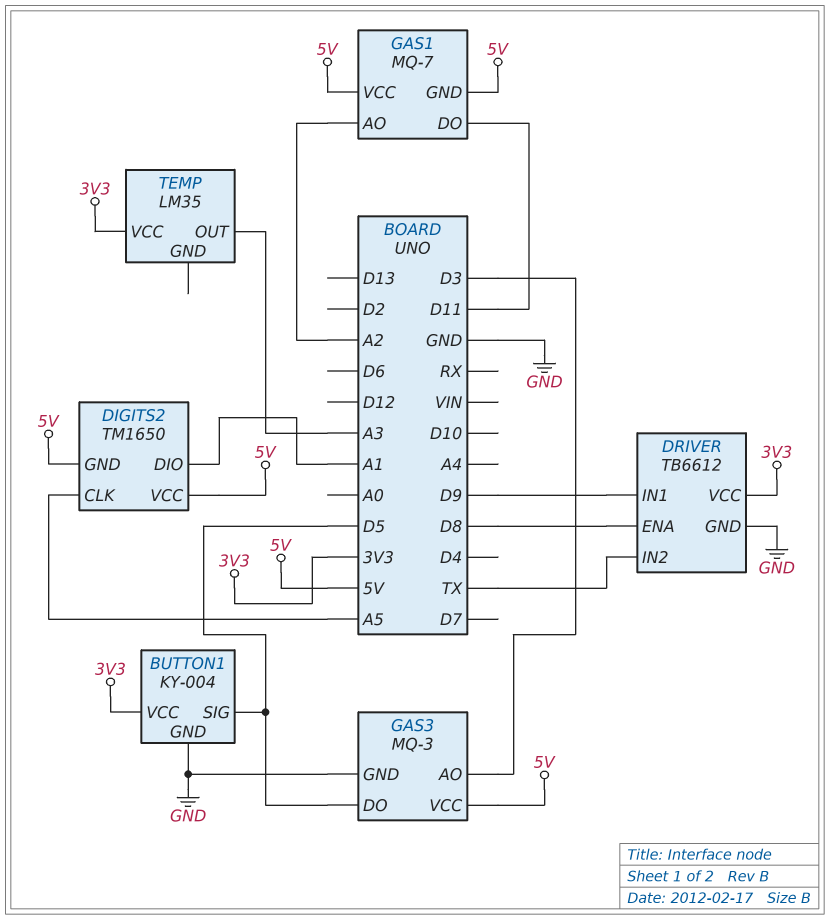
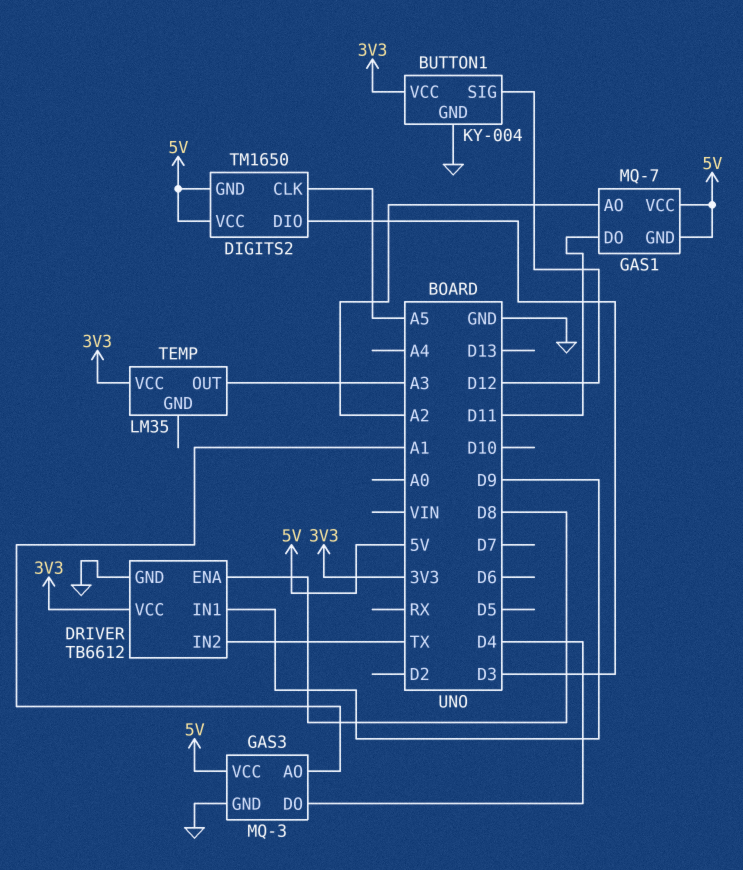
BUTTON1 pin SIG: D5 -> D12
DIGITS2 pin DIO: A1 -> D3
GAS3 pin AO: D3 -> A1
GAS3 pin DO: D5 -> D4

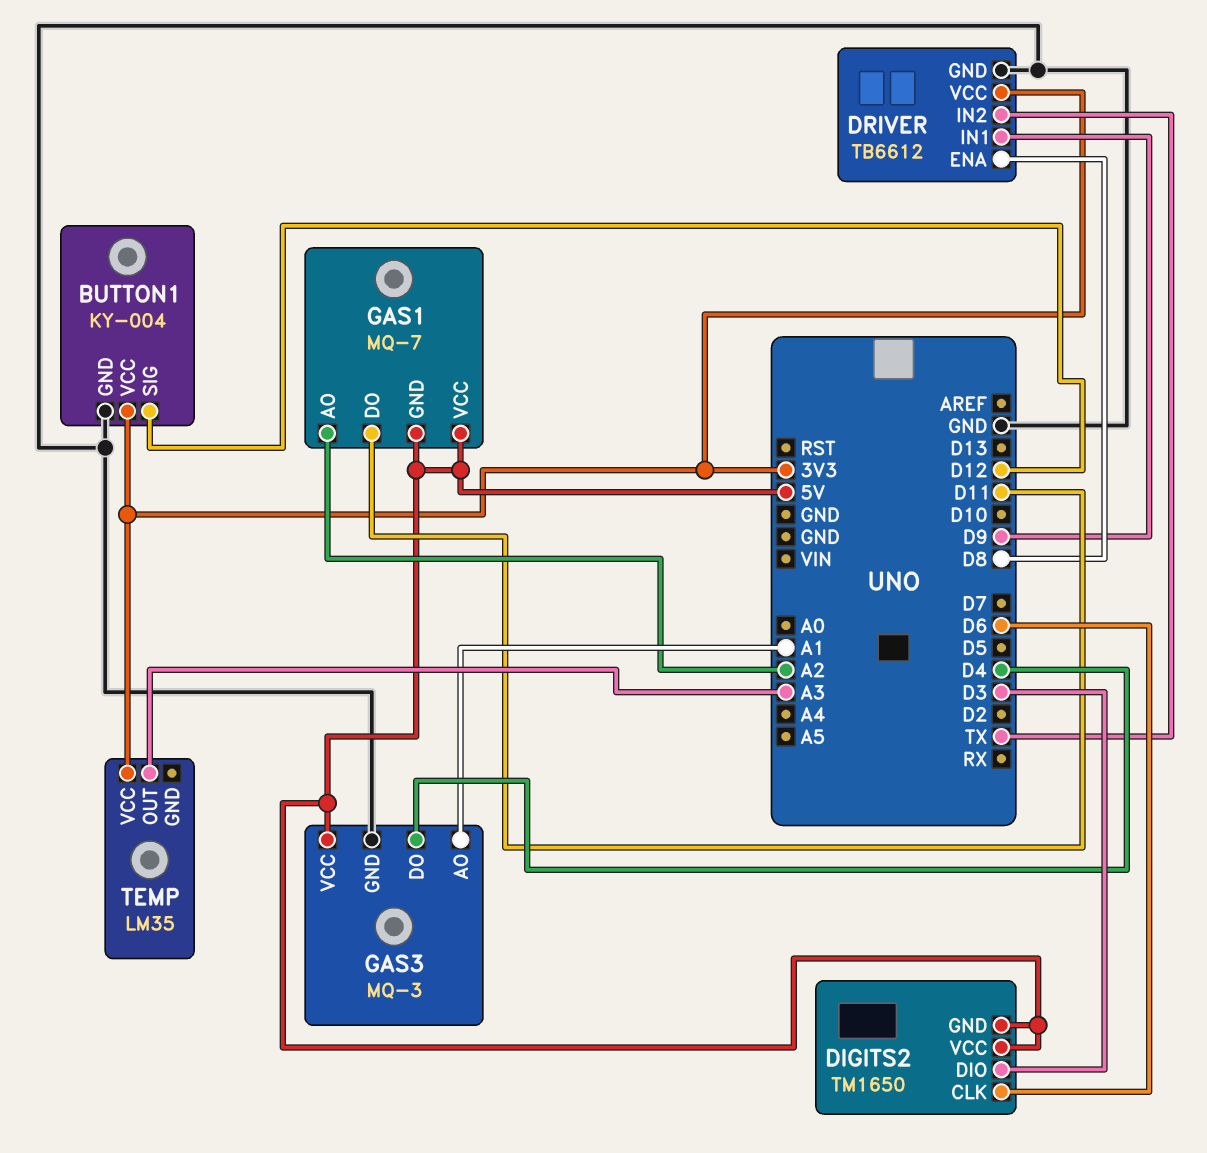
DIGITS2 pin CLK: A5 -> D6

